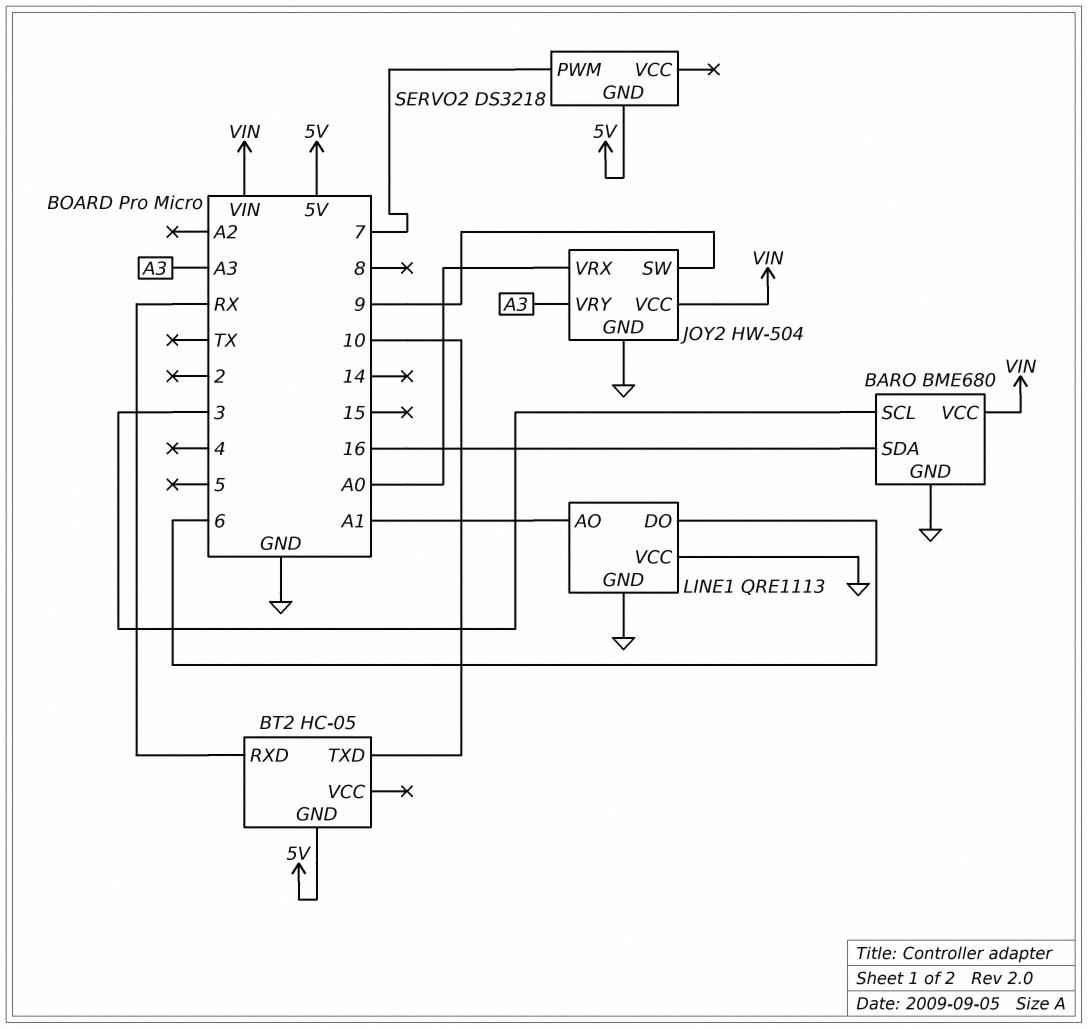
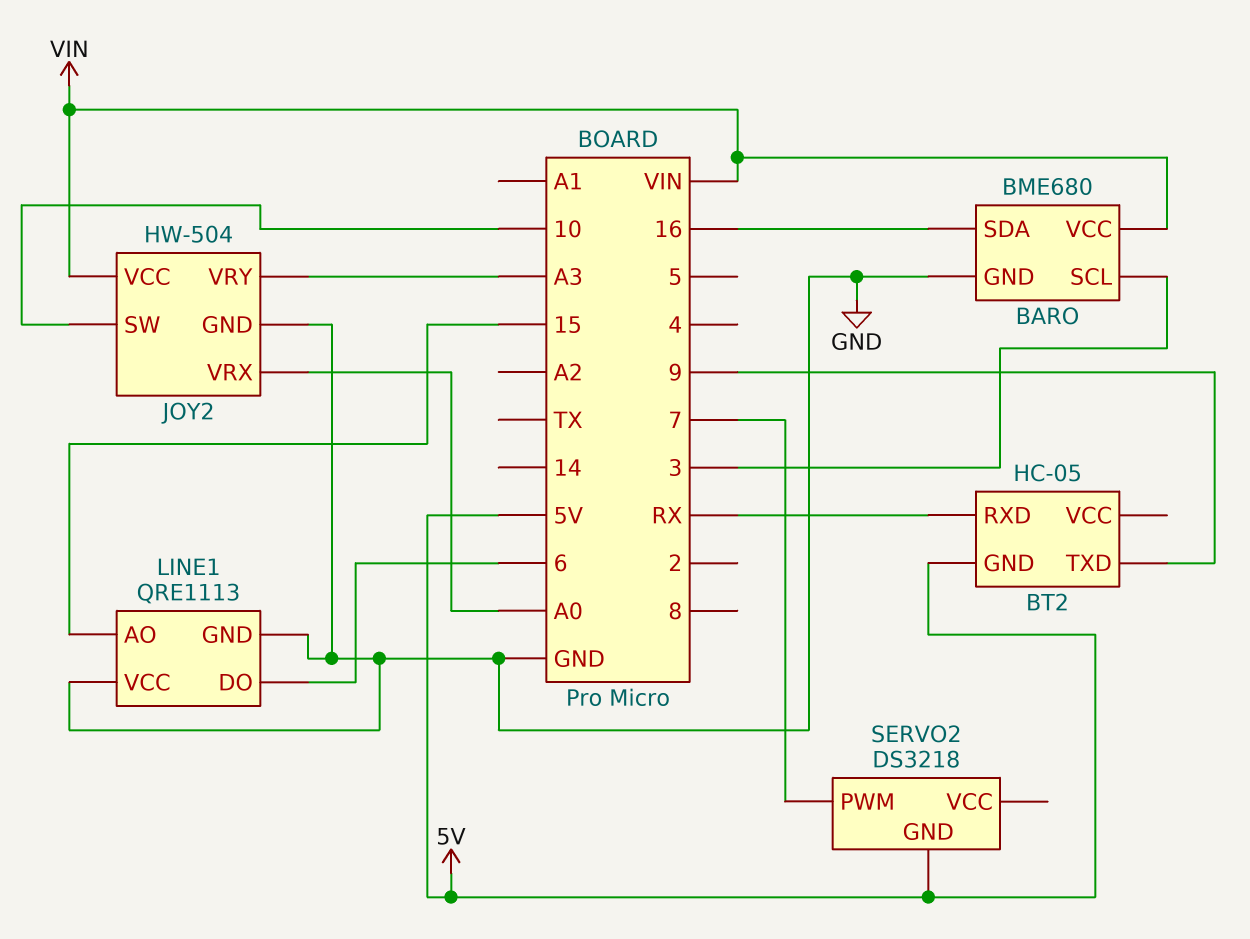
BT2 pin TXD: 10 -> 9
JOY2 pin SW: 9 -> 10
LINE1 pin AO: A1 -> 15

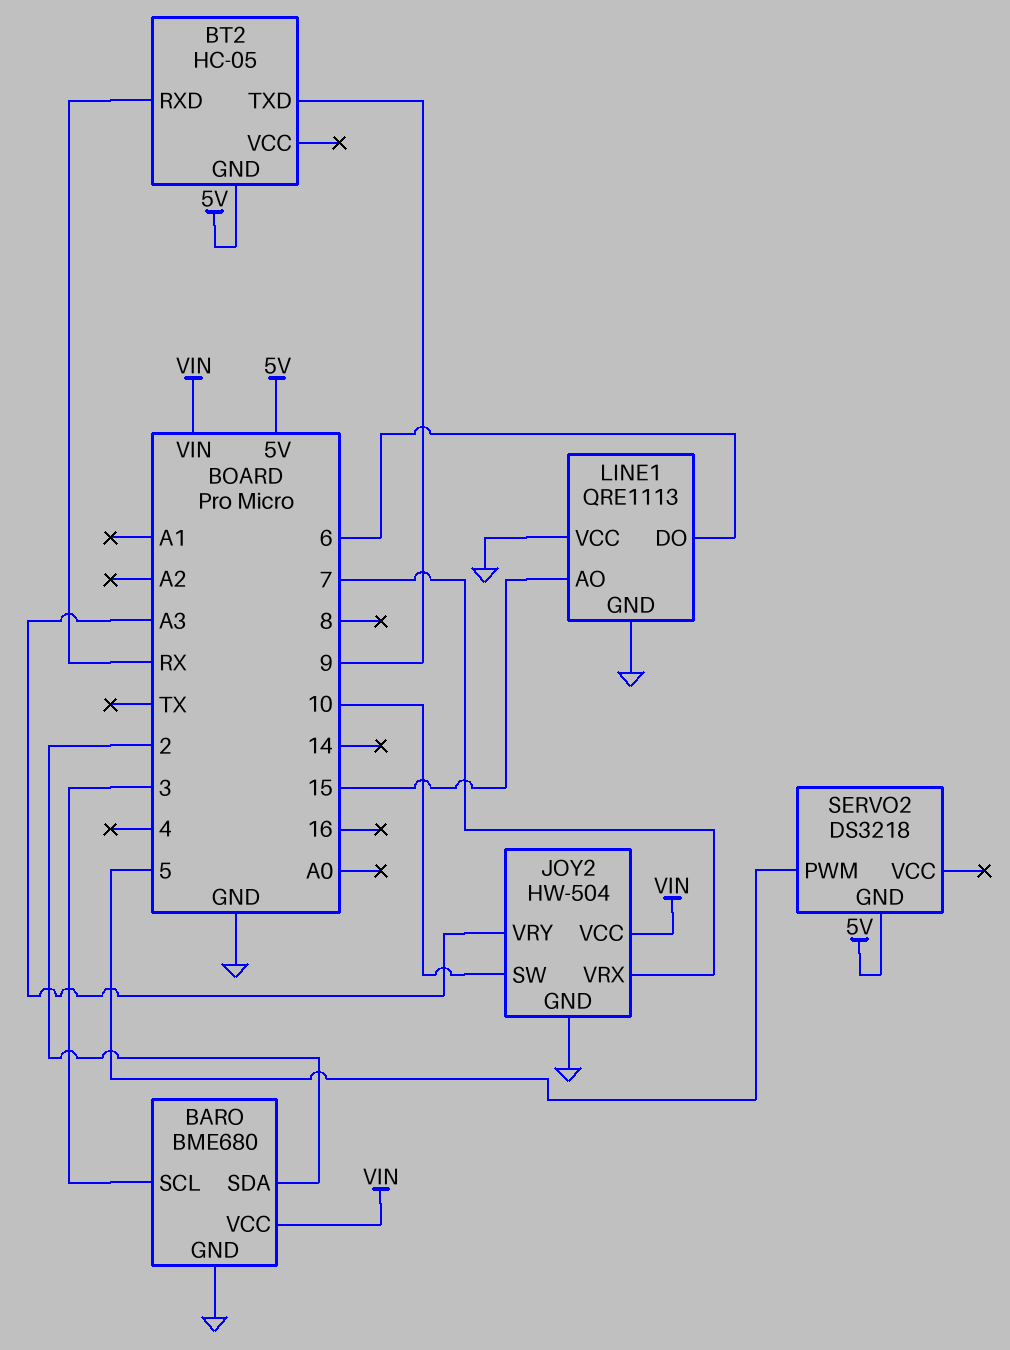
BARO pin SDA: 16 -> 2
JOY2 pin VRX: A0 -> 7
SERVO2 pin PWM: 7 -> 5

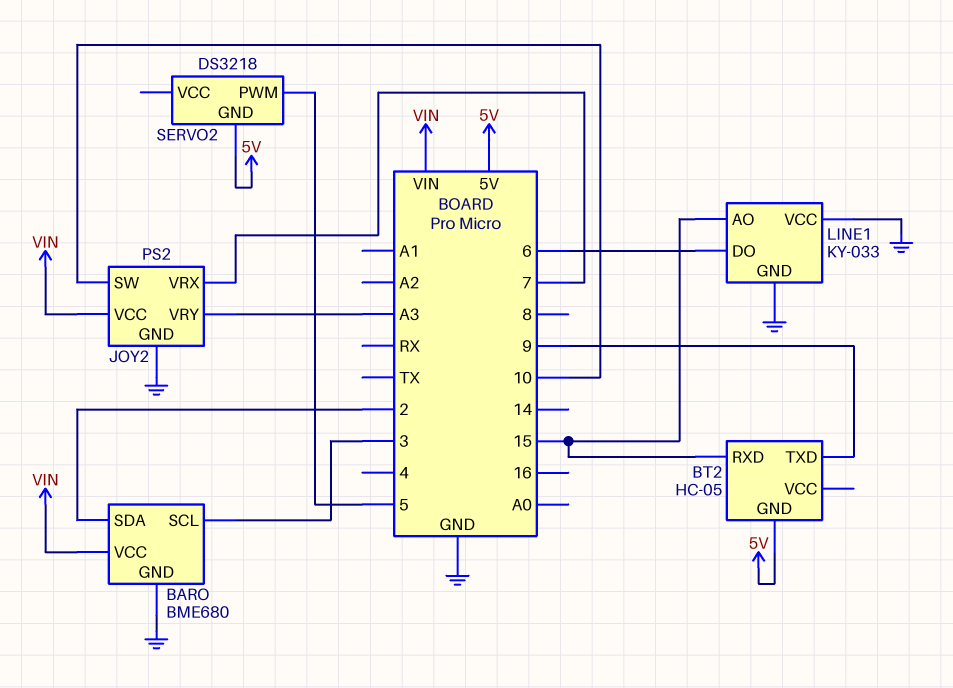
BT2 pin RXD: RX -> 15
JOY2: HW-504 -> PS2
LINE1: QRE1113 -> KY-033

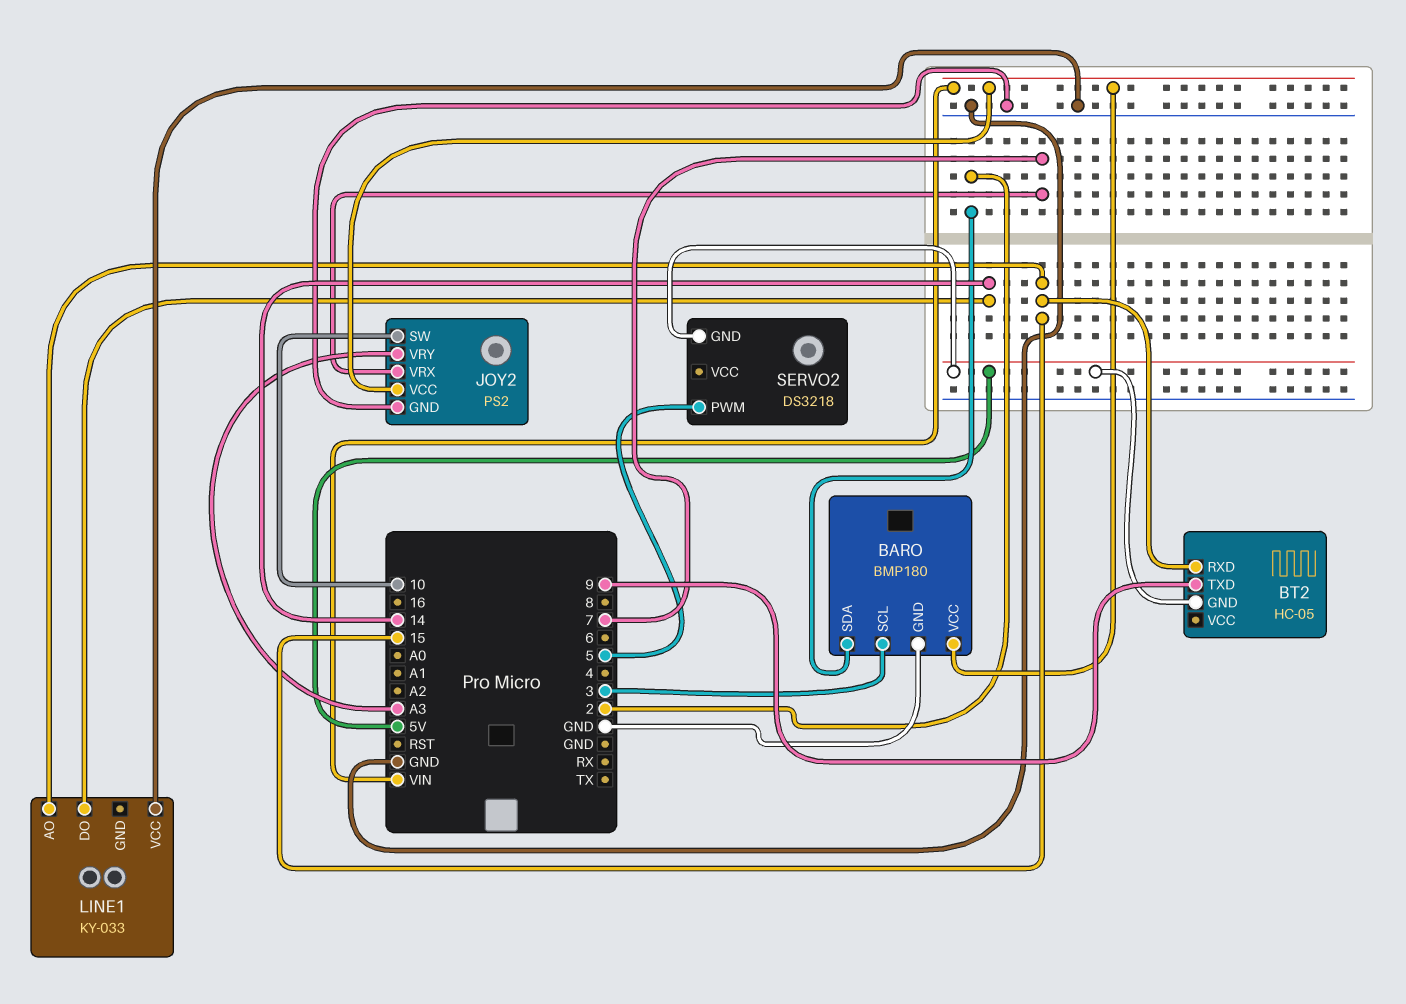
BARO: BME680 -> BMP180
LINE1 pin DO: 6 -> 14
LINE1 pin GND: GND -> none

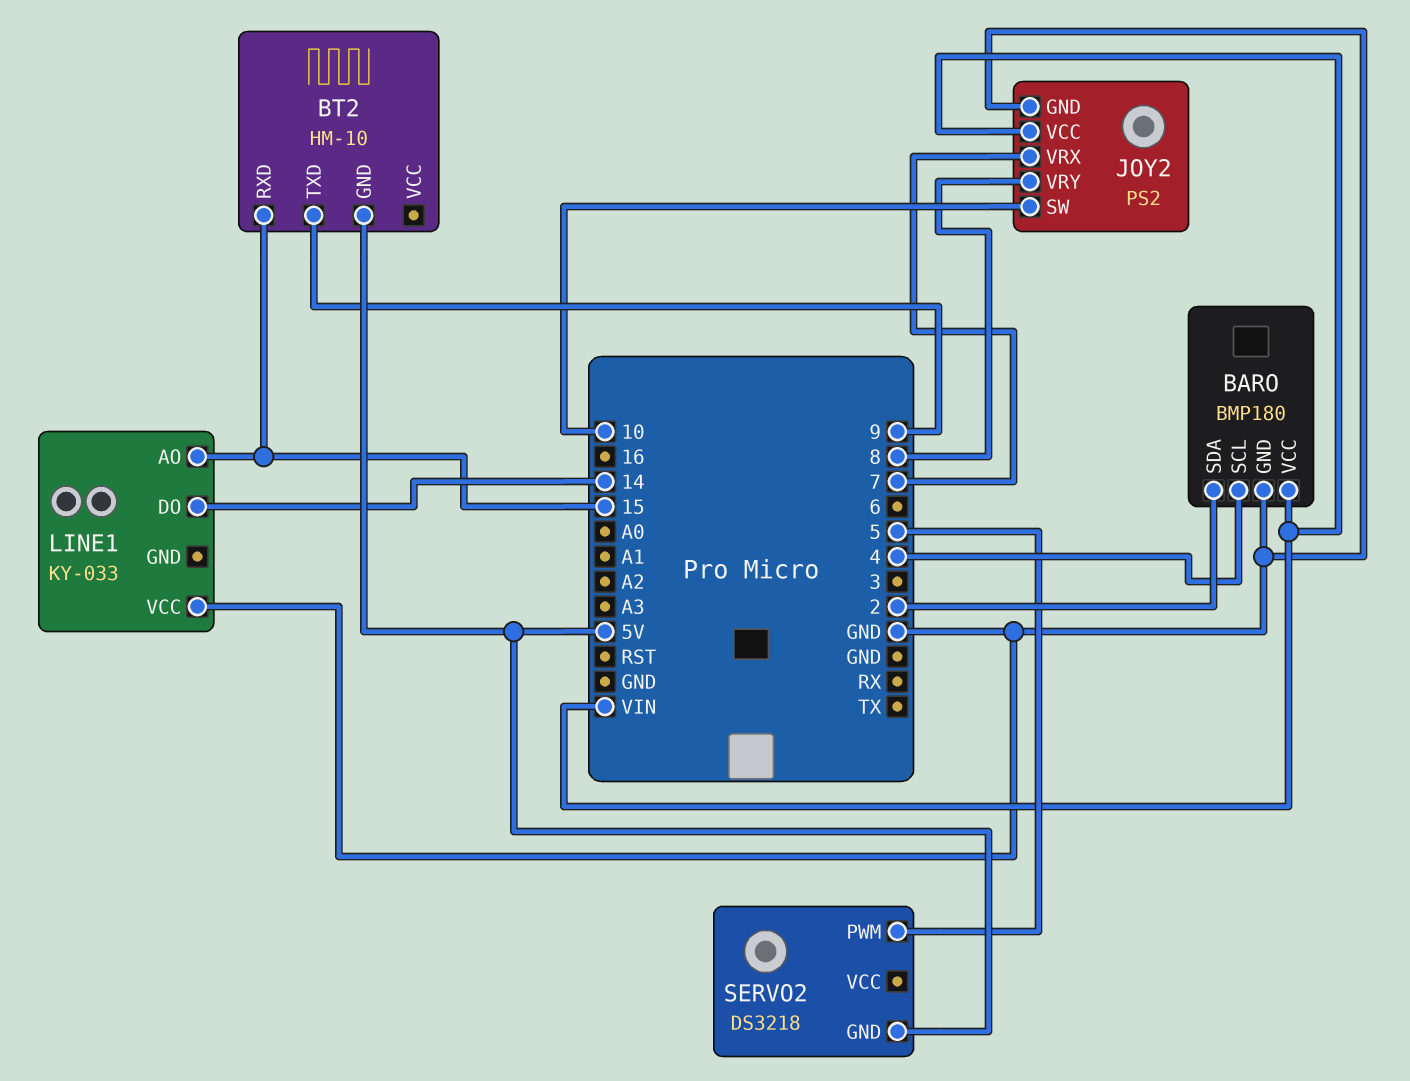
BARO pin SCL: 3 -> 4
BT2: HC-05 -> HM-10
JOY2 pin VRY: A3 -> 8

